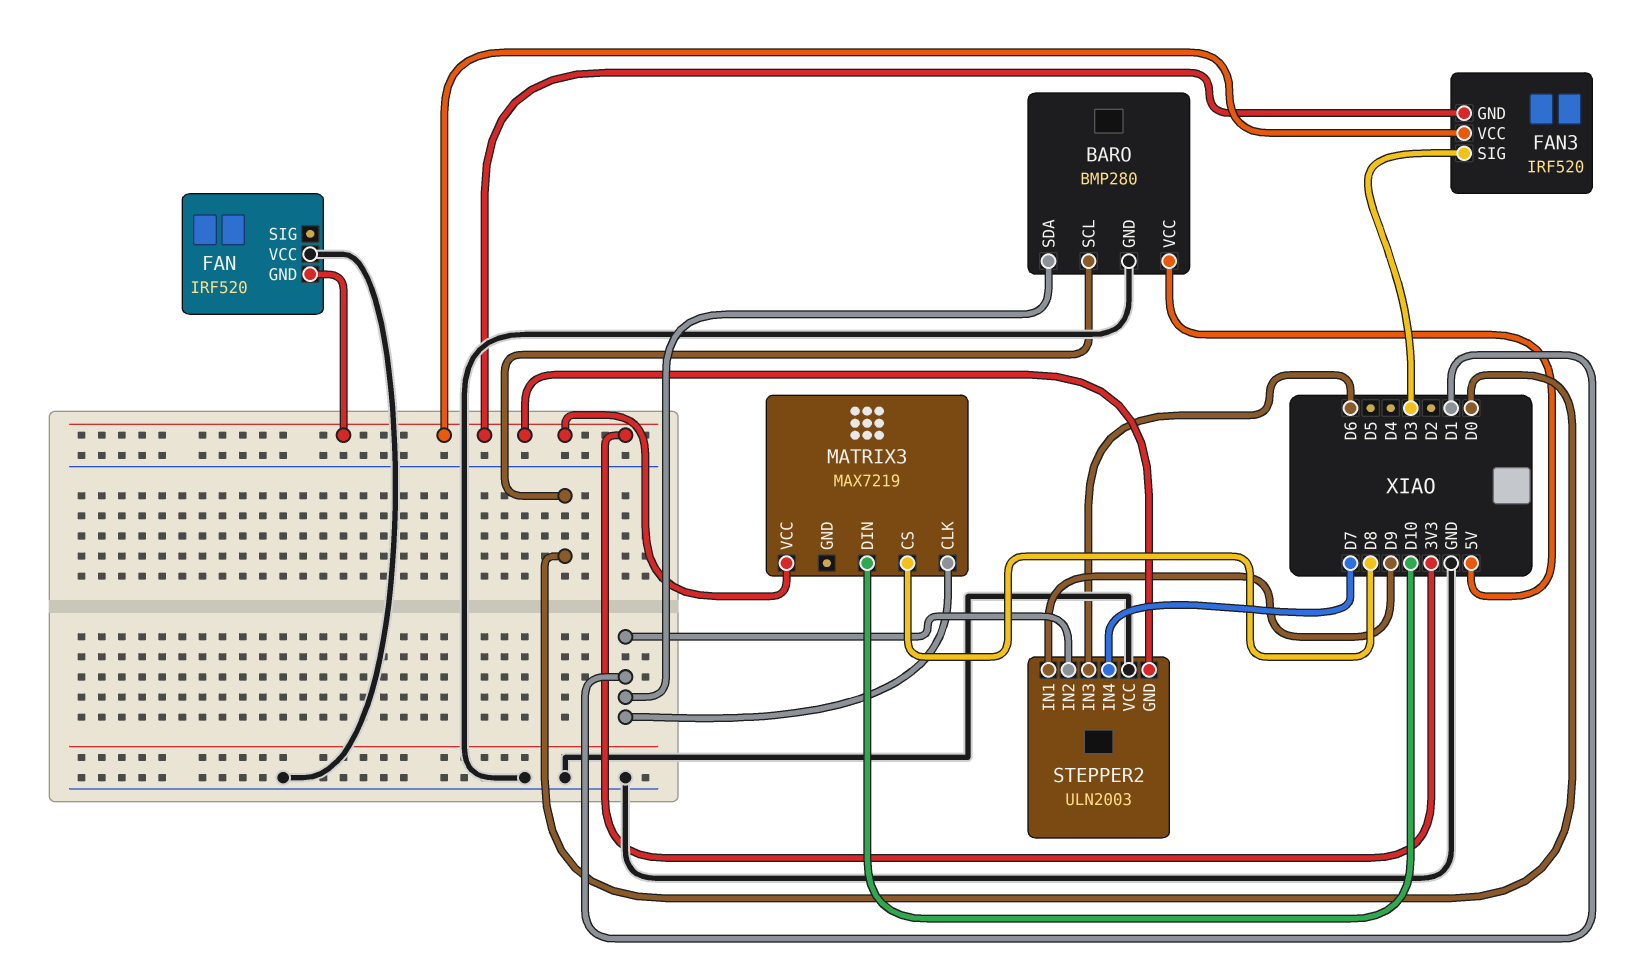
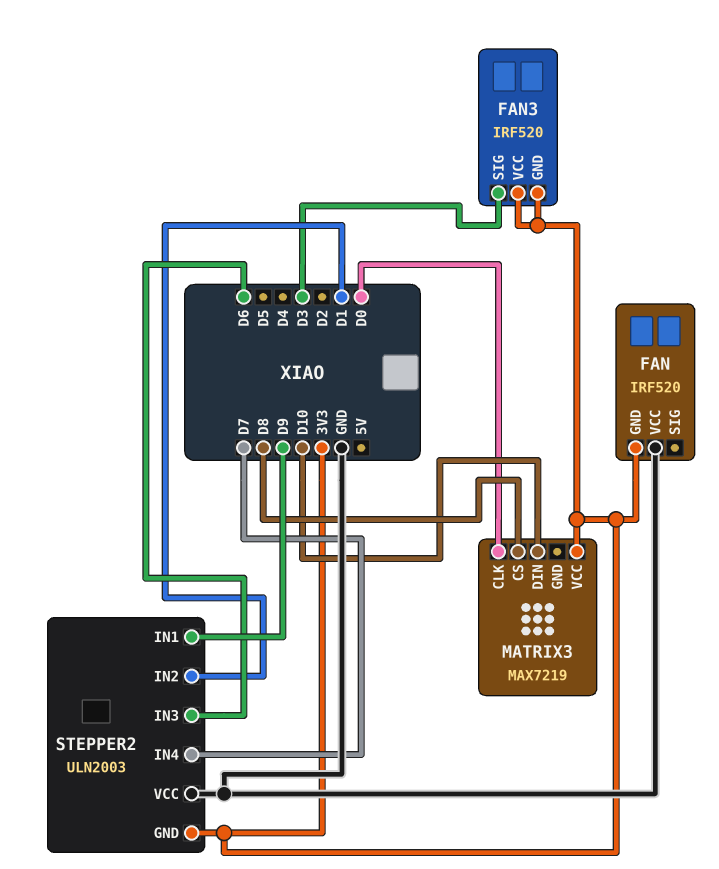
BARO: BMP280 -> none
BARO pin GND: GND -> none
BARO pin SCL: D0 -> none
BARO pin SDA: D1 -> none
BARO pin VCC: 5V -> none
MATRIX3 pin CLK: D1 -> D0

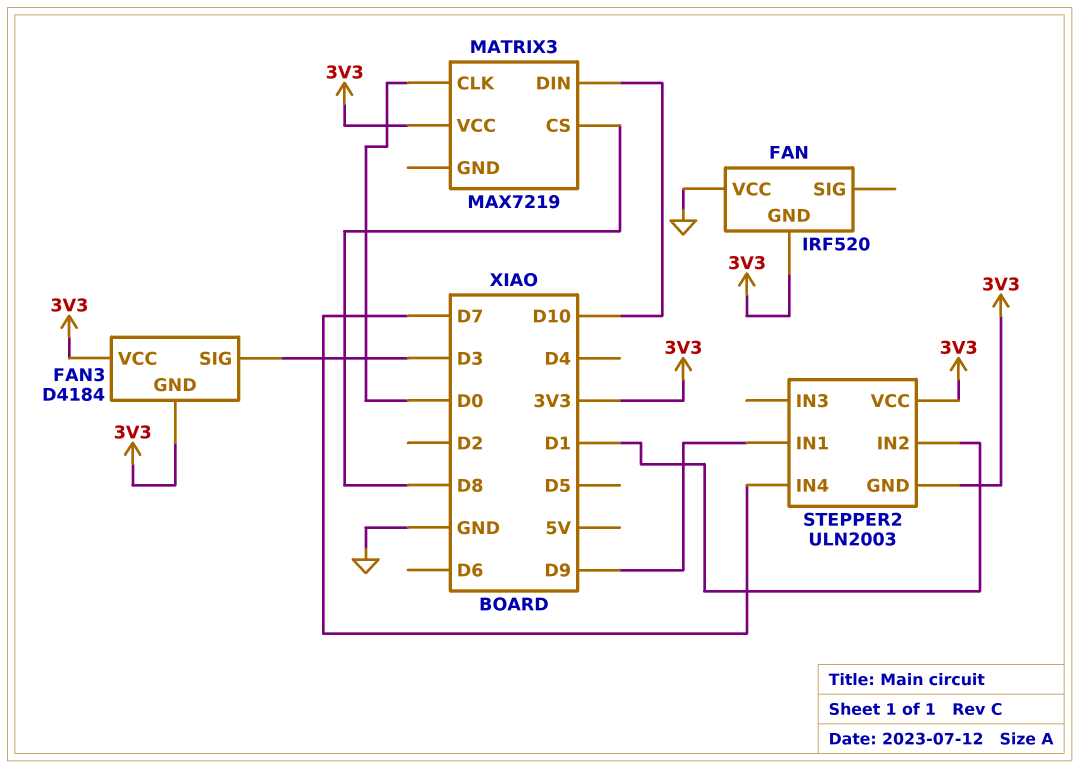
FAN3: IRF520 -> D4184
STEPPER2 pin IN3: D6 -> none
STEPPER2 pin VCC: GND -> 3V3

